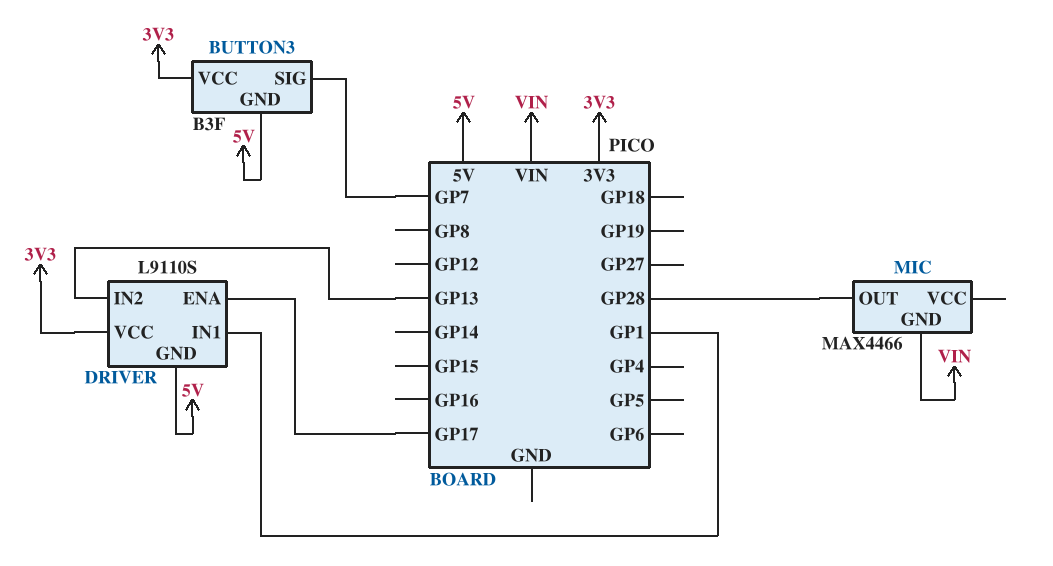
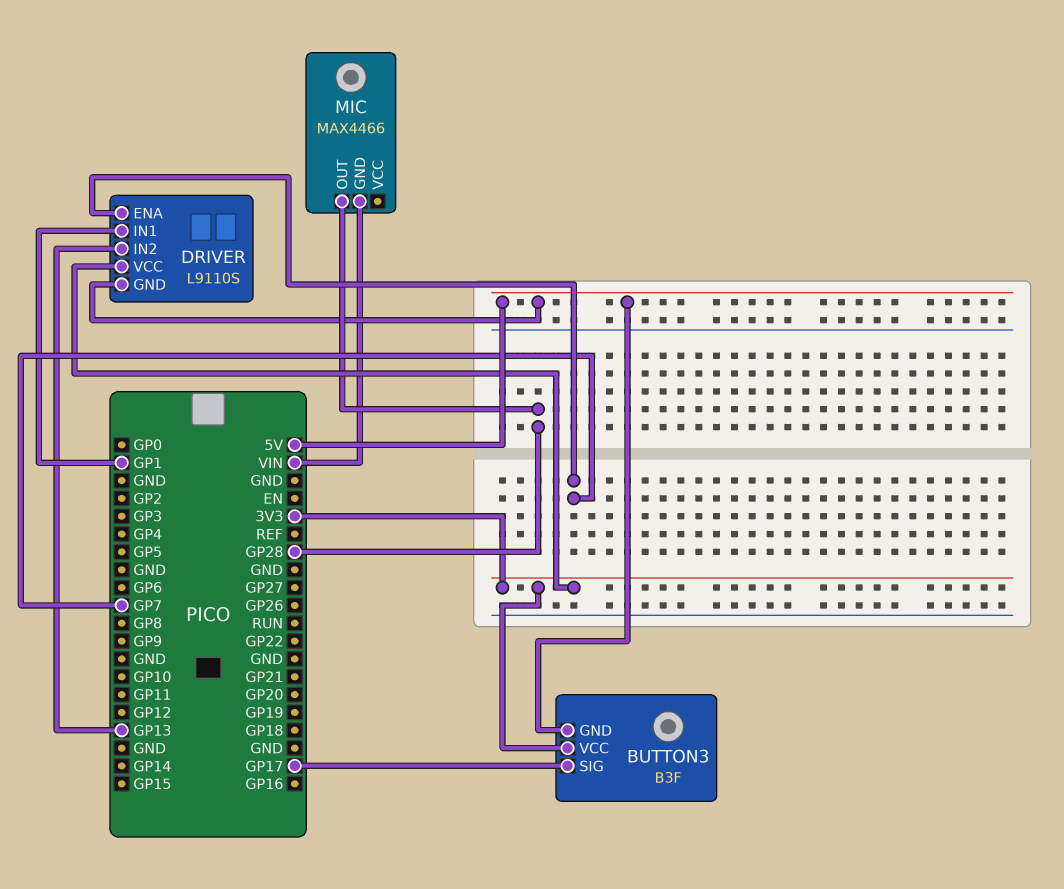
BUTTON3 pin SIG: GP7 -> GP17
DRIVER pin ENA: GP17 -> GP7

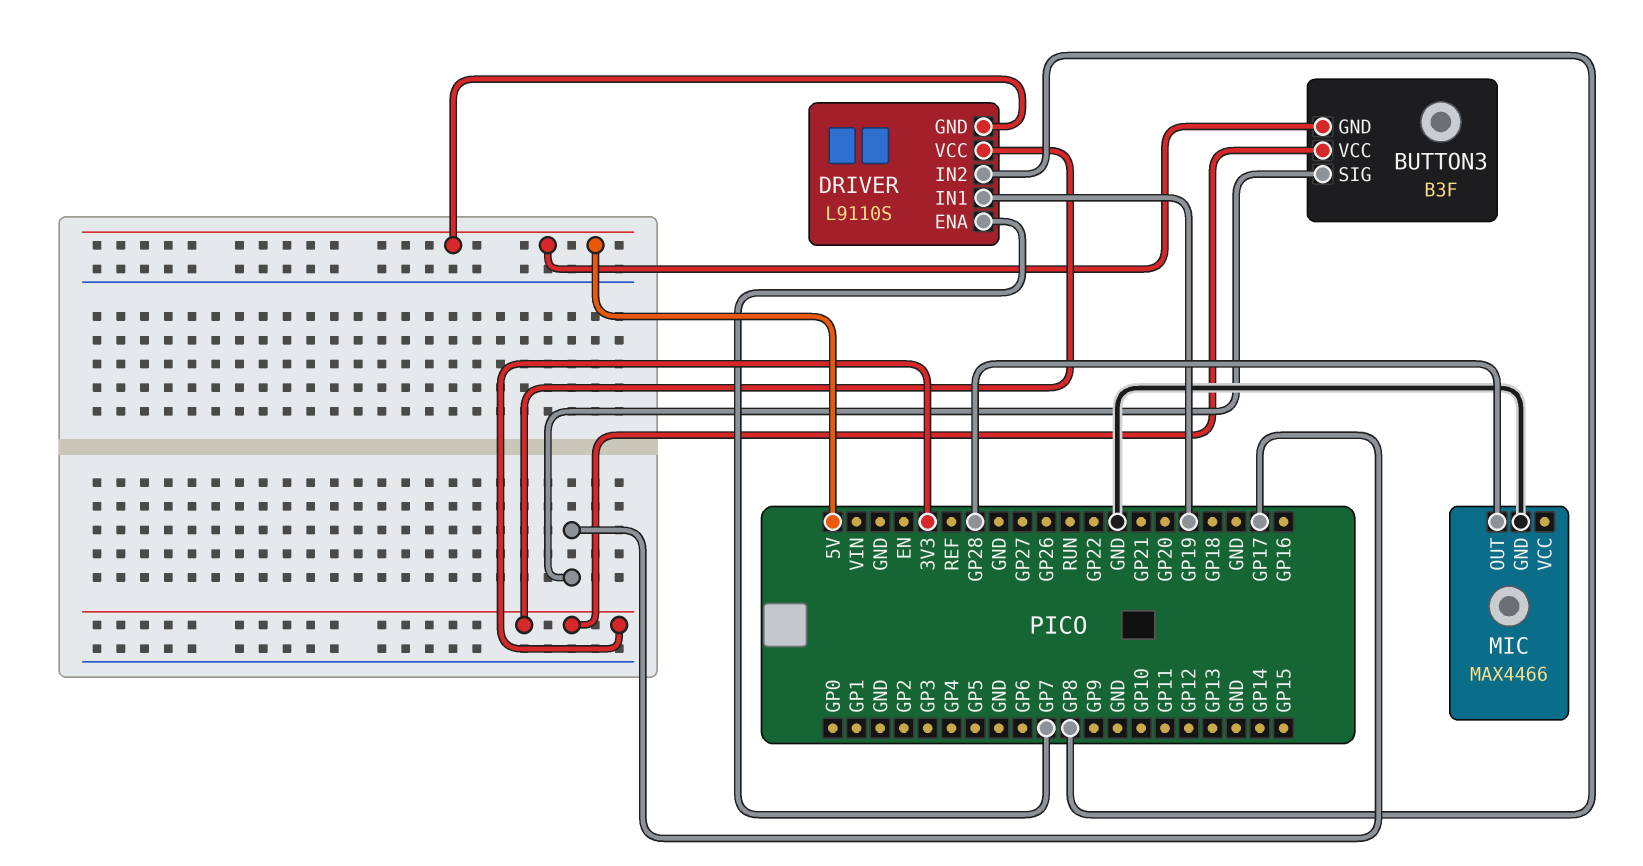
DRIVER pin IN1: GP1 -> GP19
DRIVER pin IN2: GP13 -> GP8
MIC pin GND: VIN -> GND

